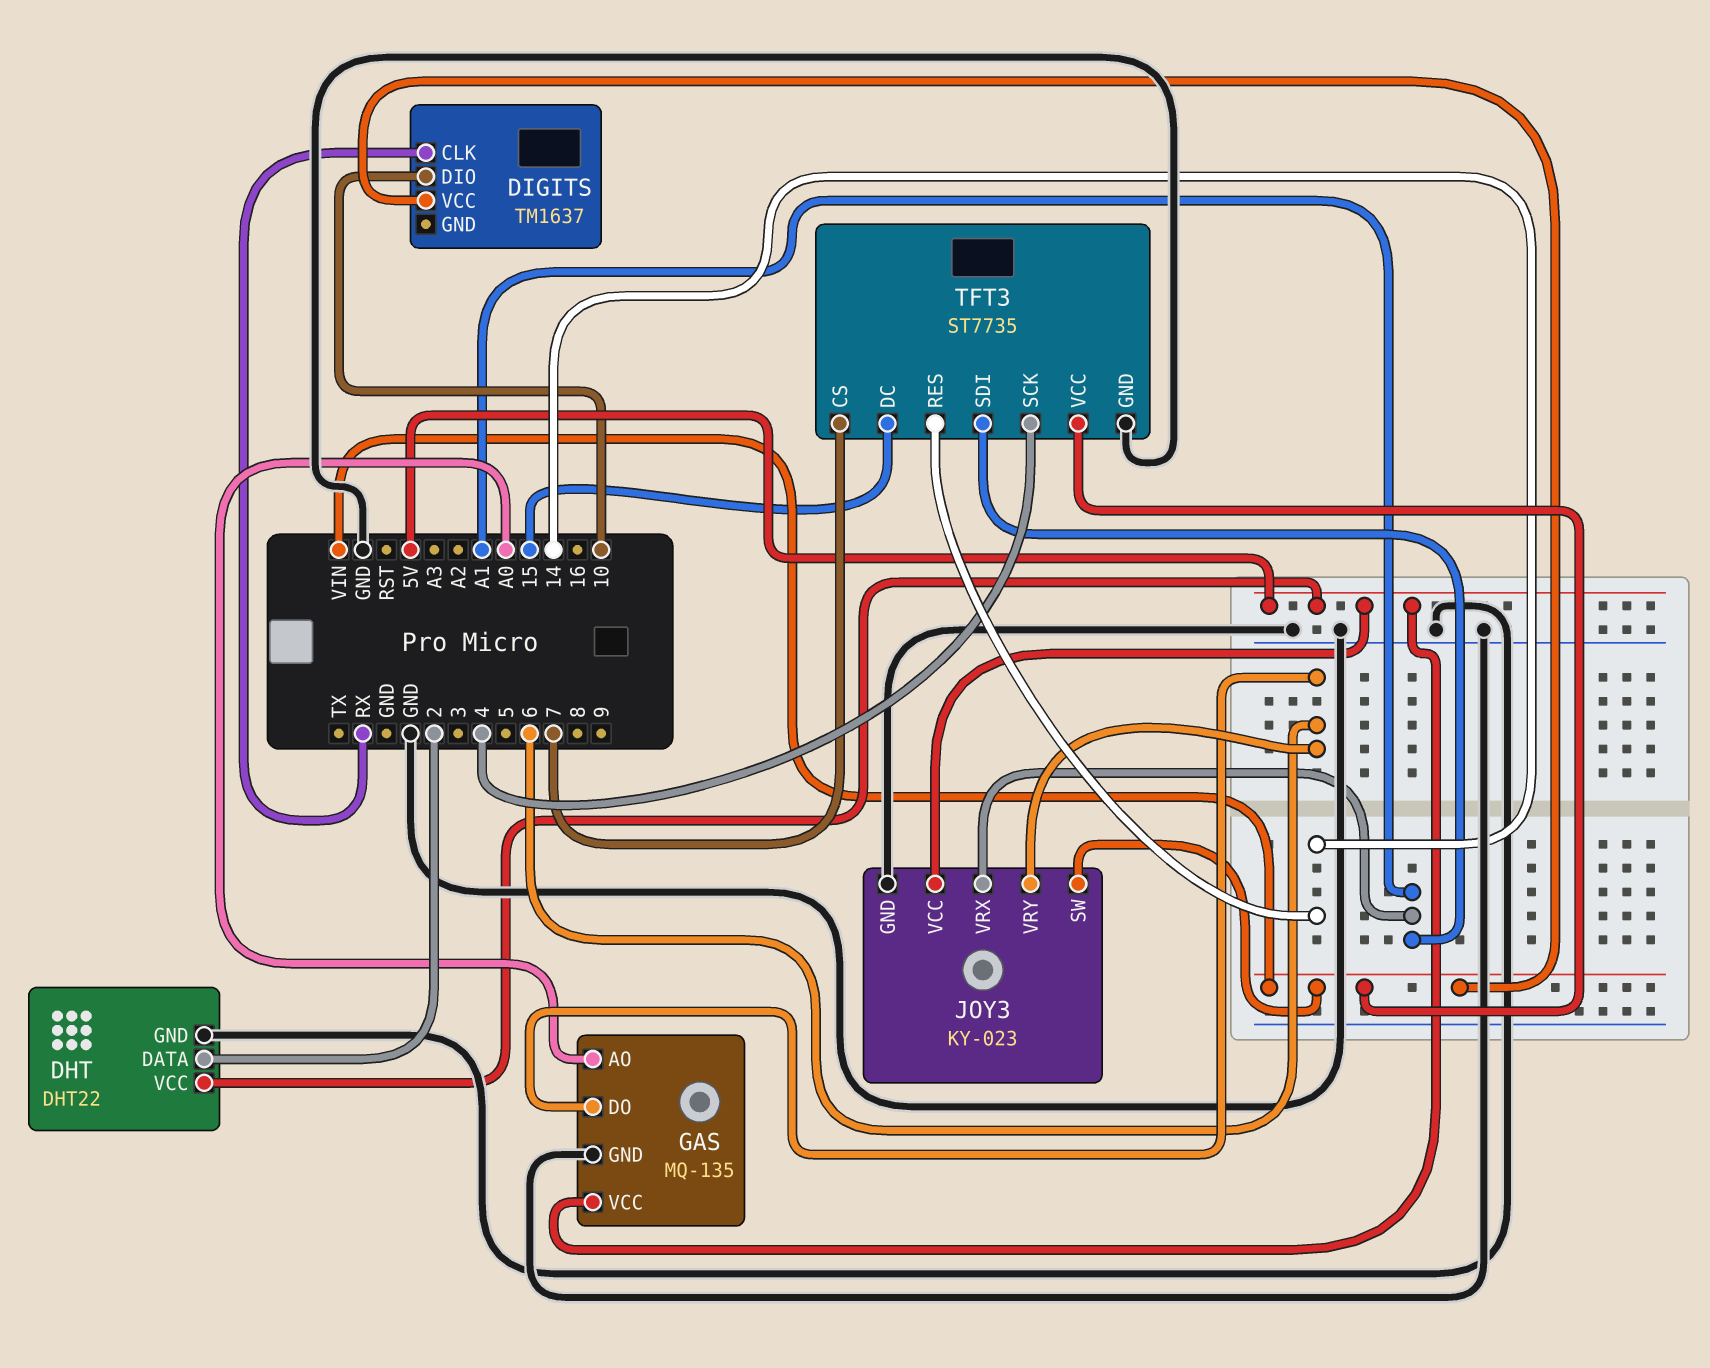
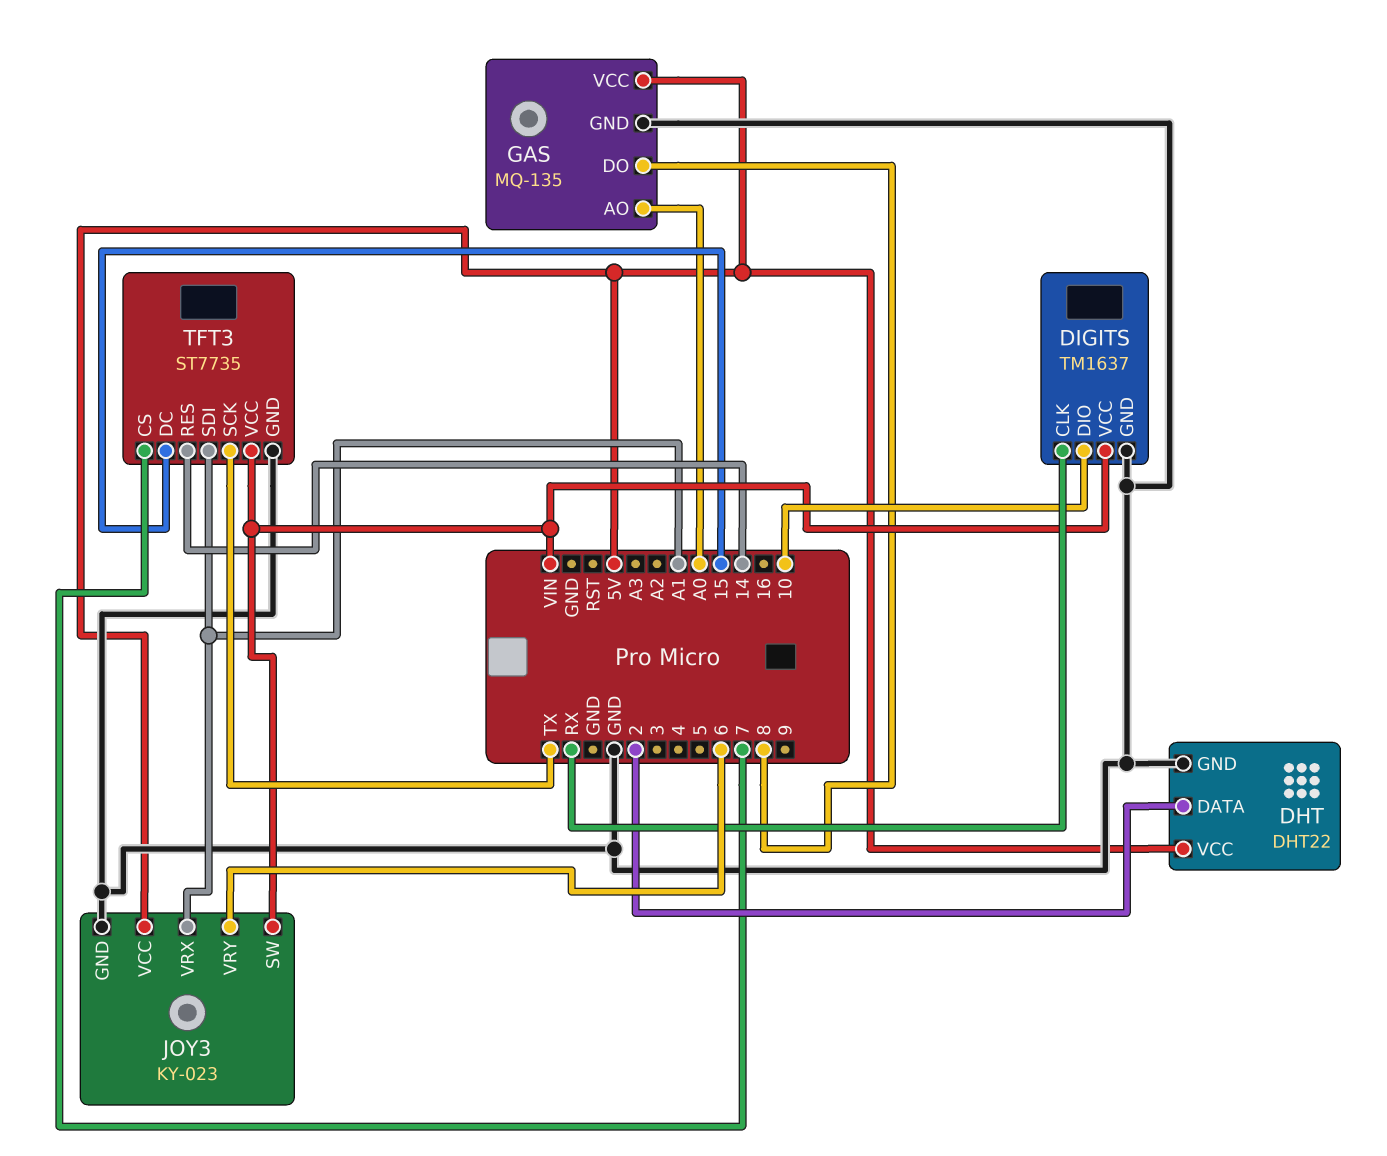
DIGITS pin GND: none -> GND
GAS pin DO: 6 -> 8
TFT3 pin SCK: 4 -> TX

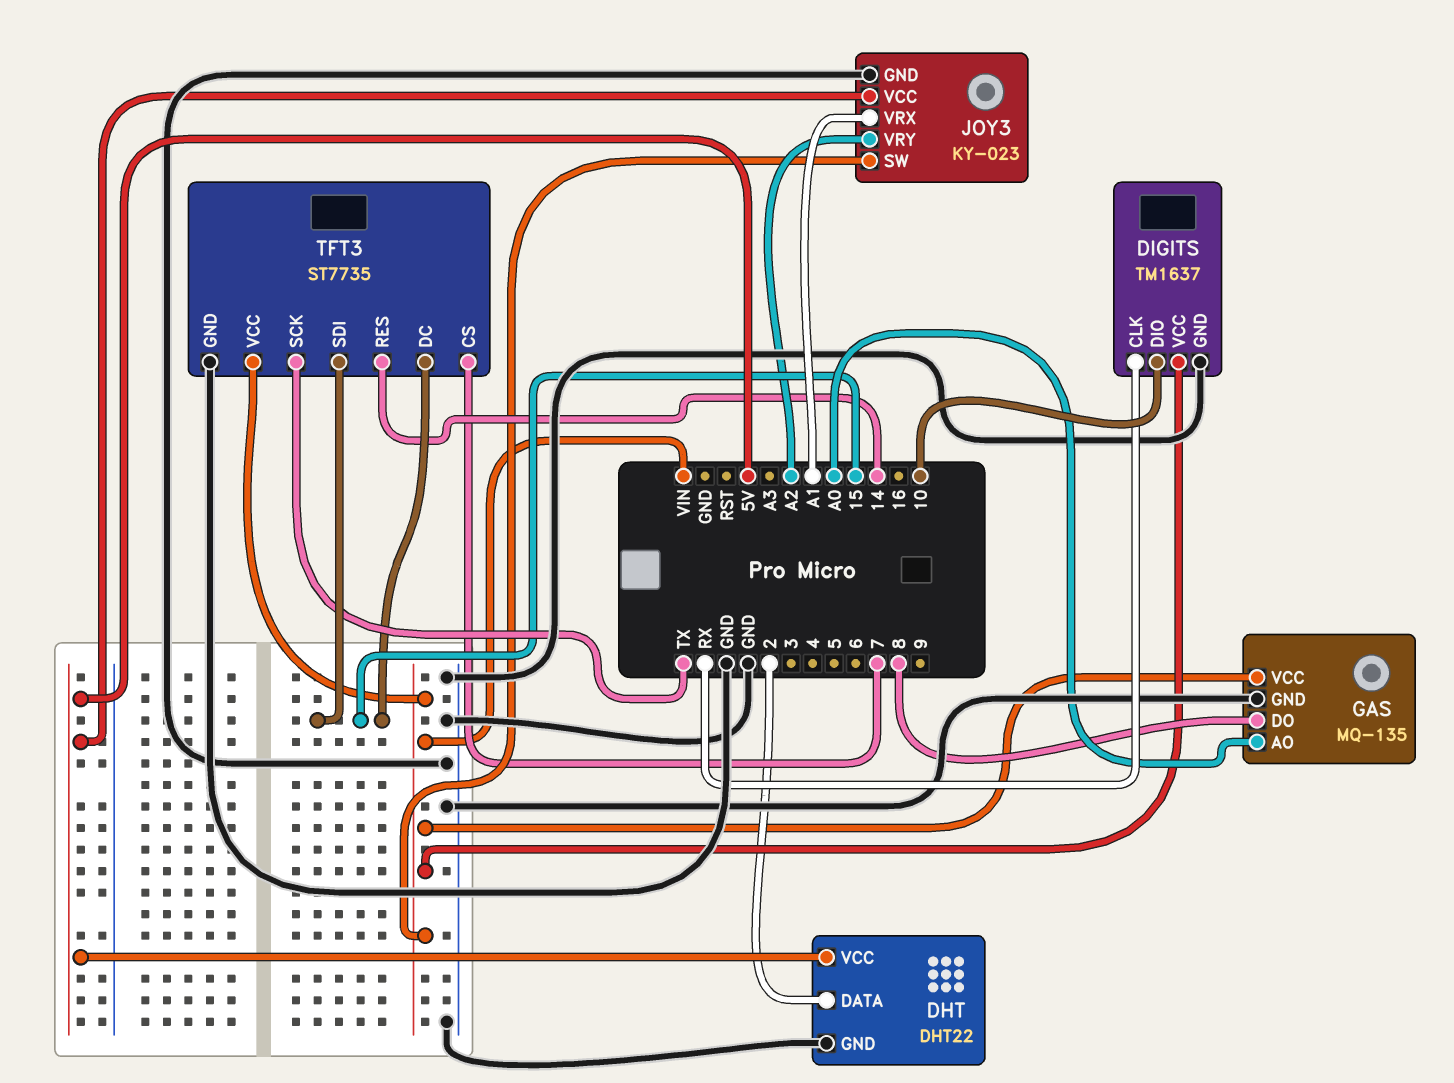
GAS pin VCC: 5V -> VIN
JOY3 pin VRY: 6 -> A2
TFT3 pin SDI: A1 -> 15

